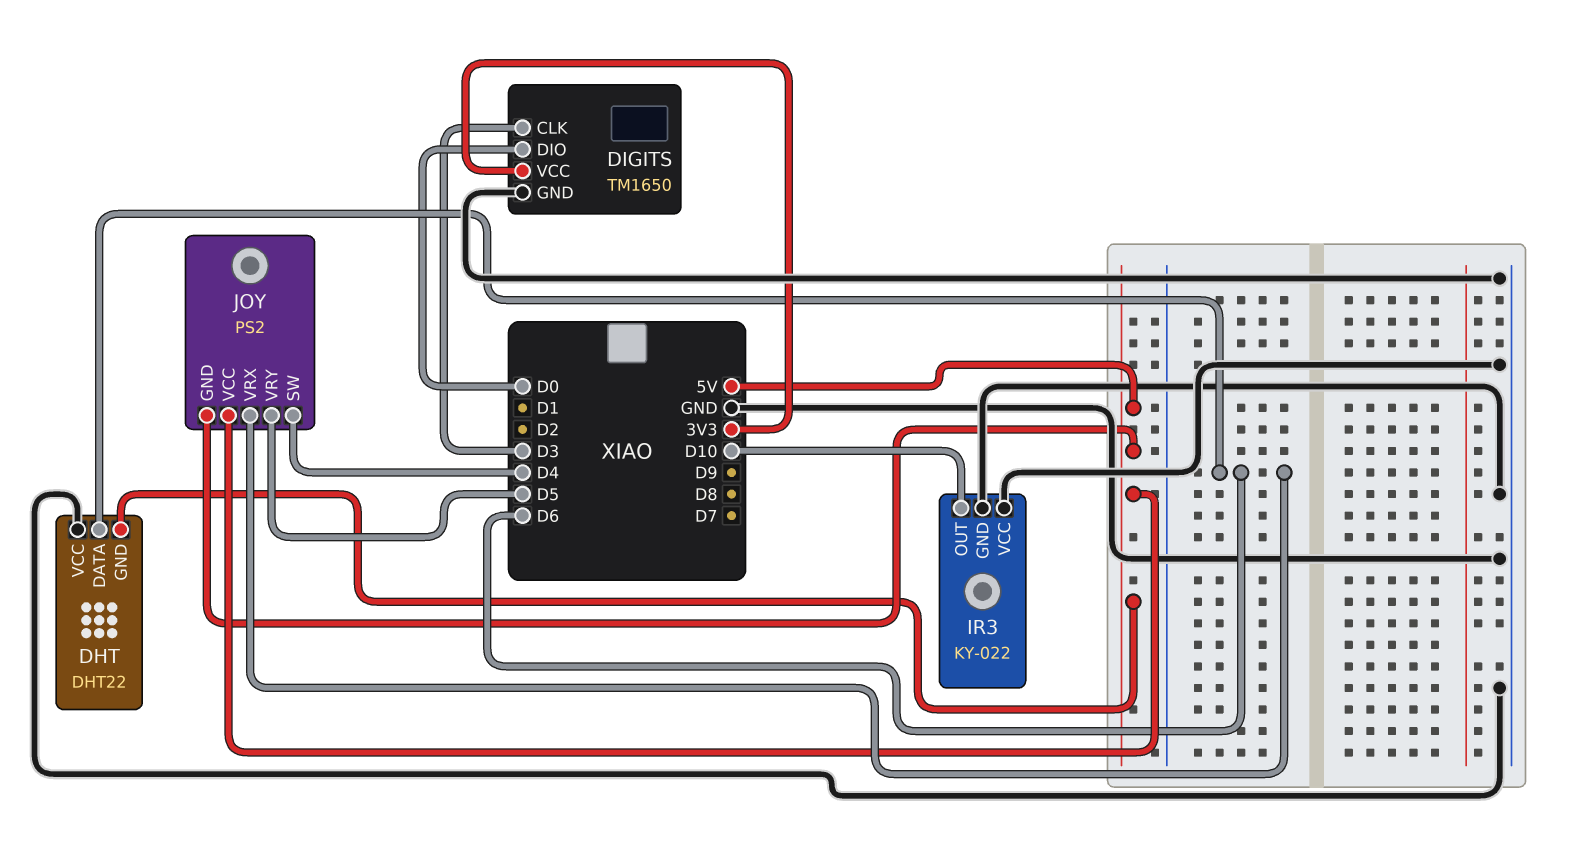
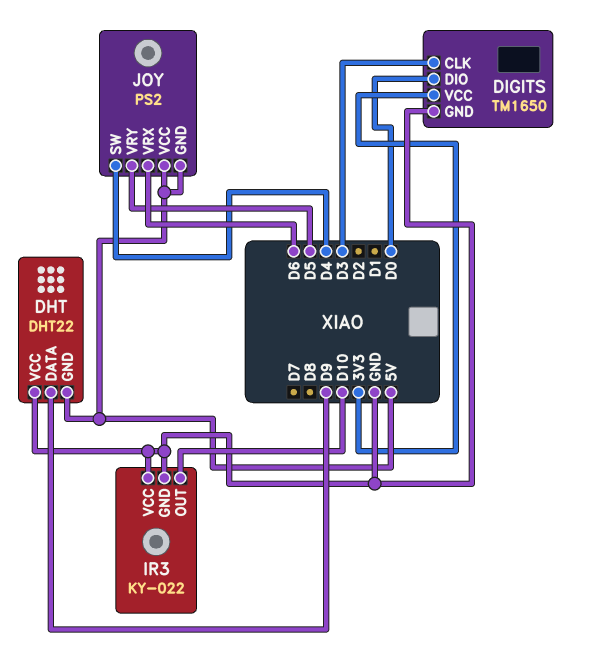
DHT pin DATA: D6 -> D9

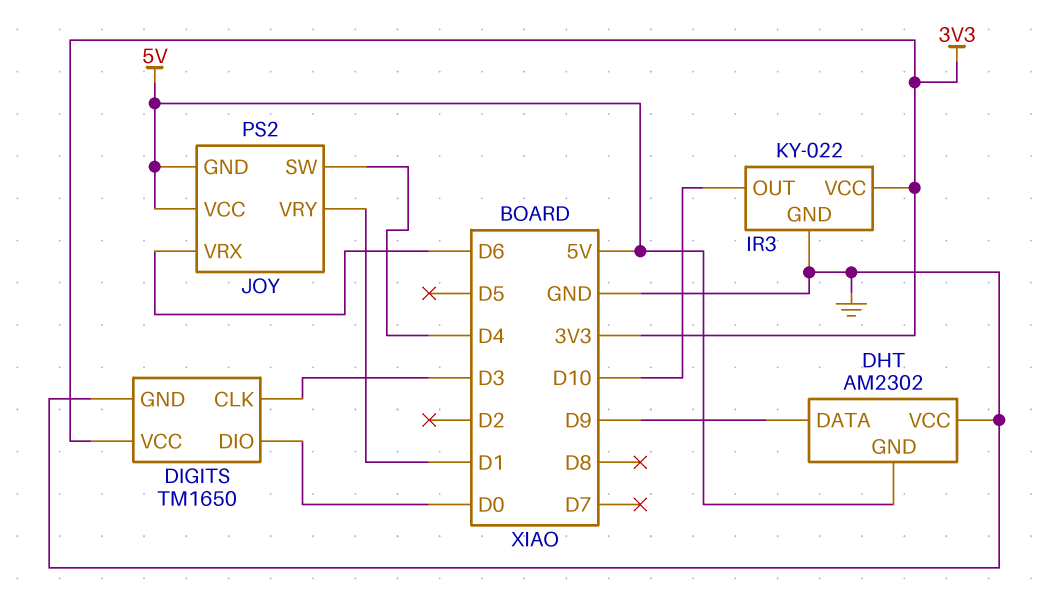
DHT: DHT22 -> AM2302
IR3 pin VCC: GND -> 3V3
JOY pin VRY: D5 -> D1

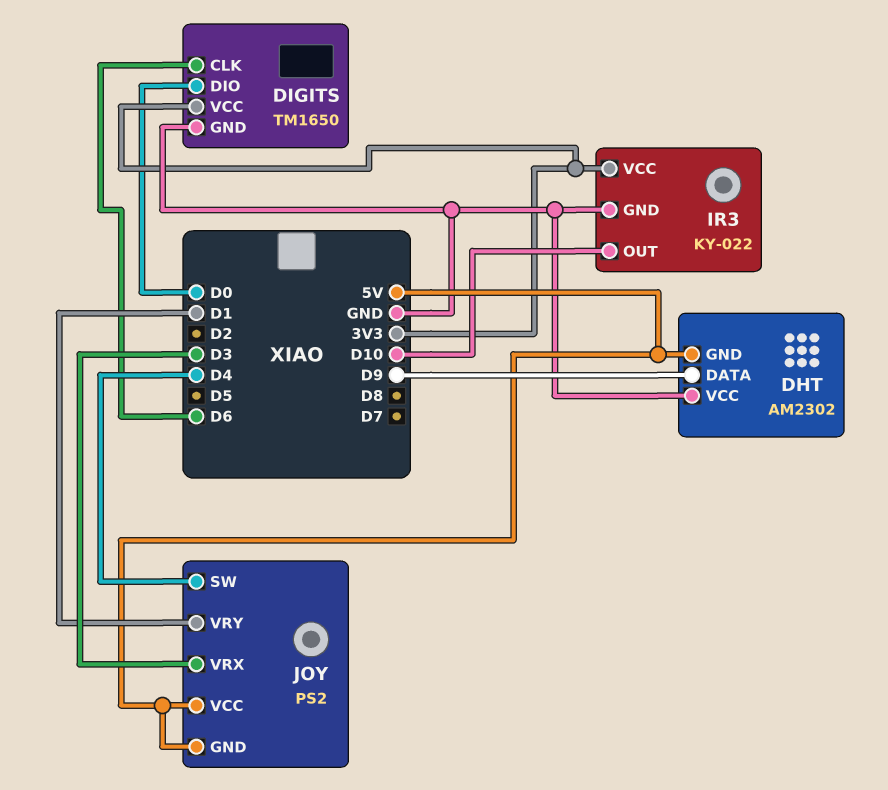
DIGITS pin CLK: D3 -> D6
JOY pin VRX: D6 -> D3

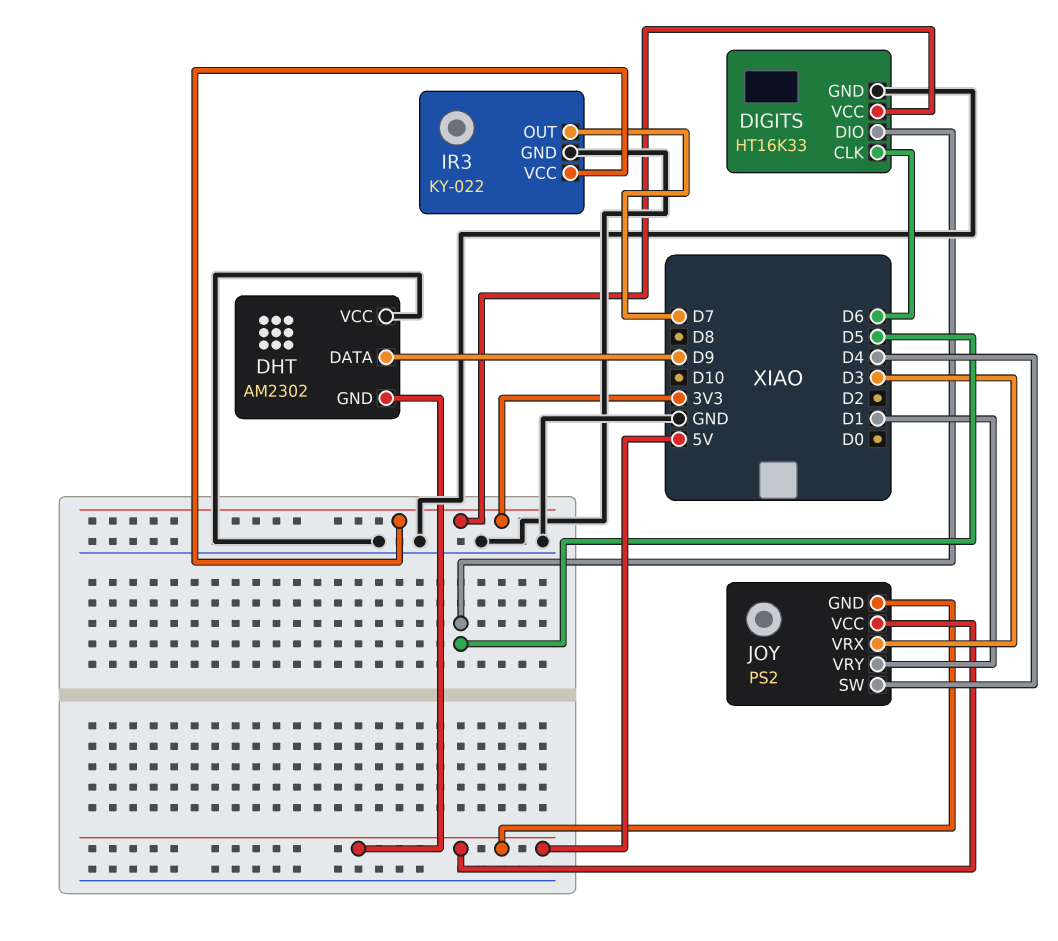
DIGITS: TM1650 -> HT16K33
DIGITS pin DIO: D0 -> D5
IR3 pin OUT: D10 -> D7

